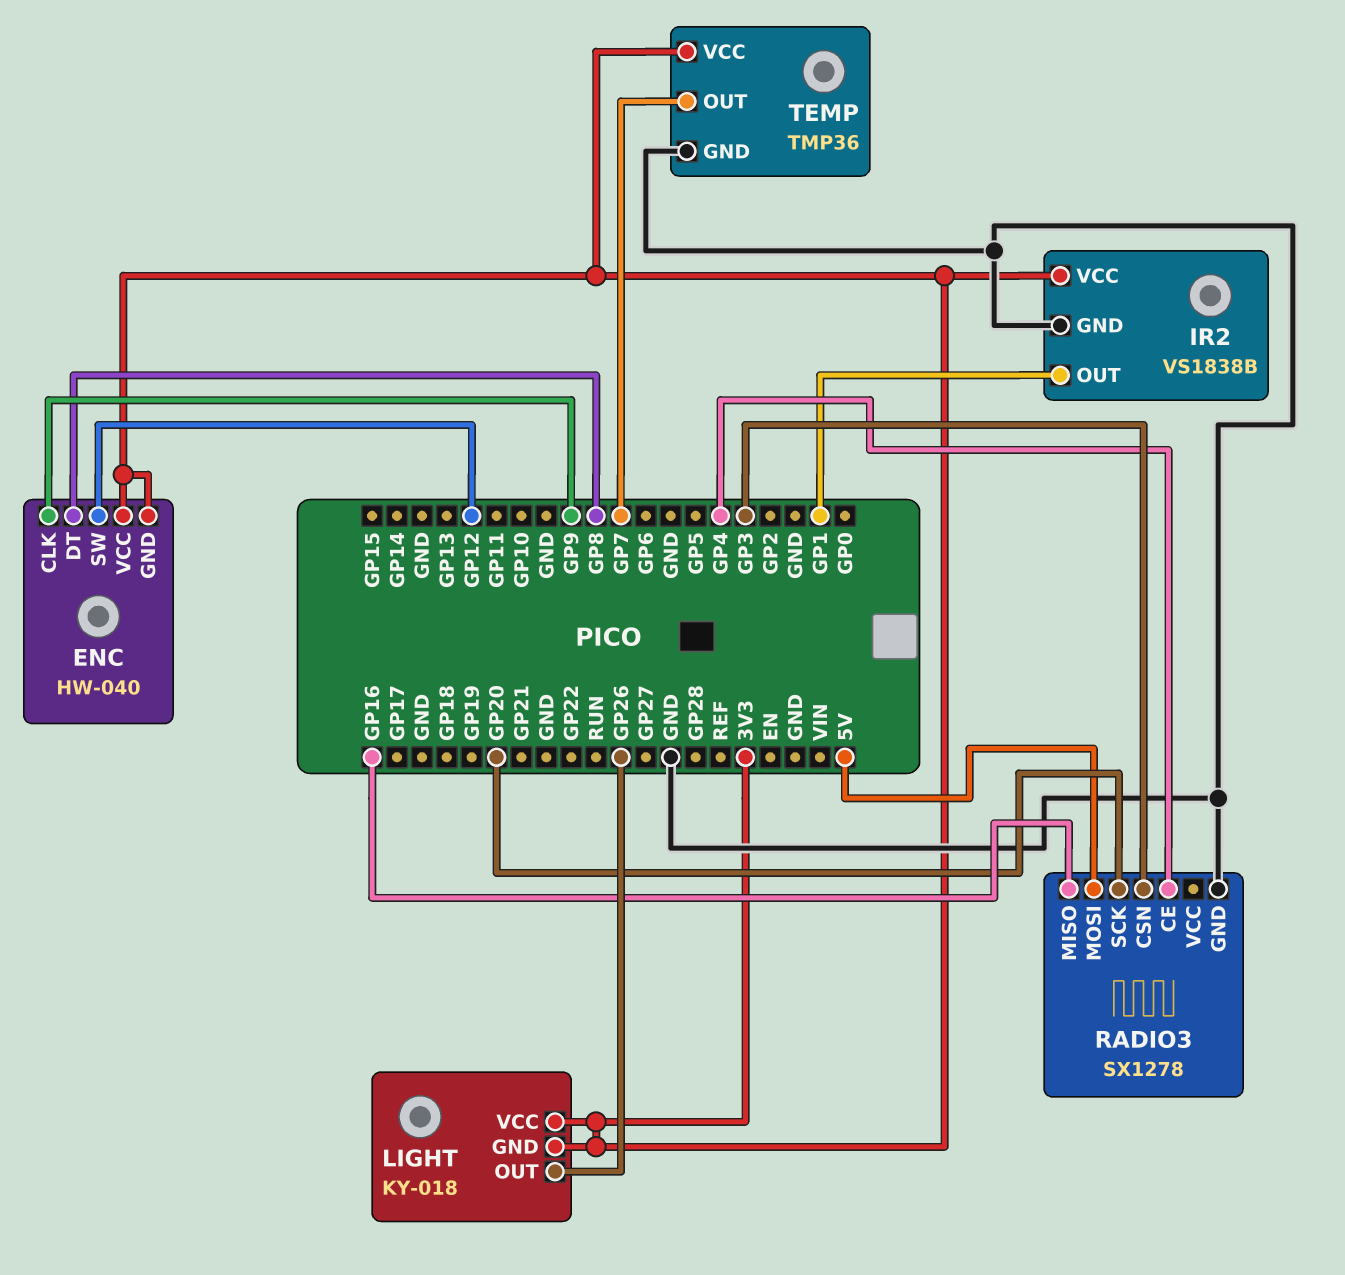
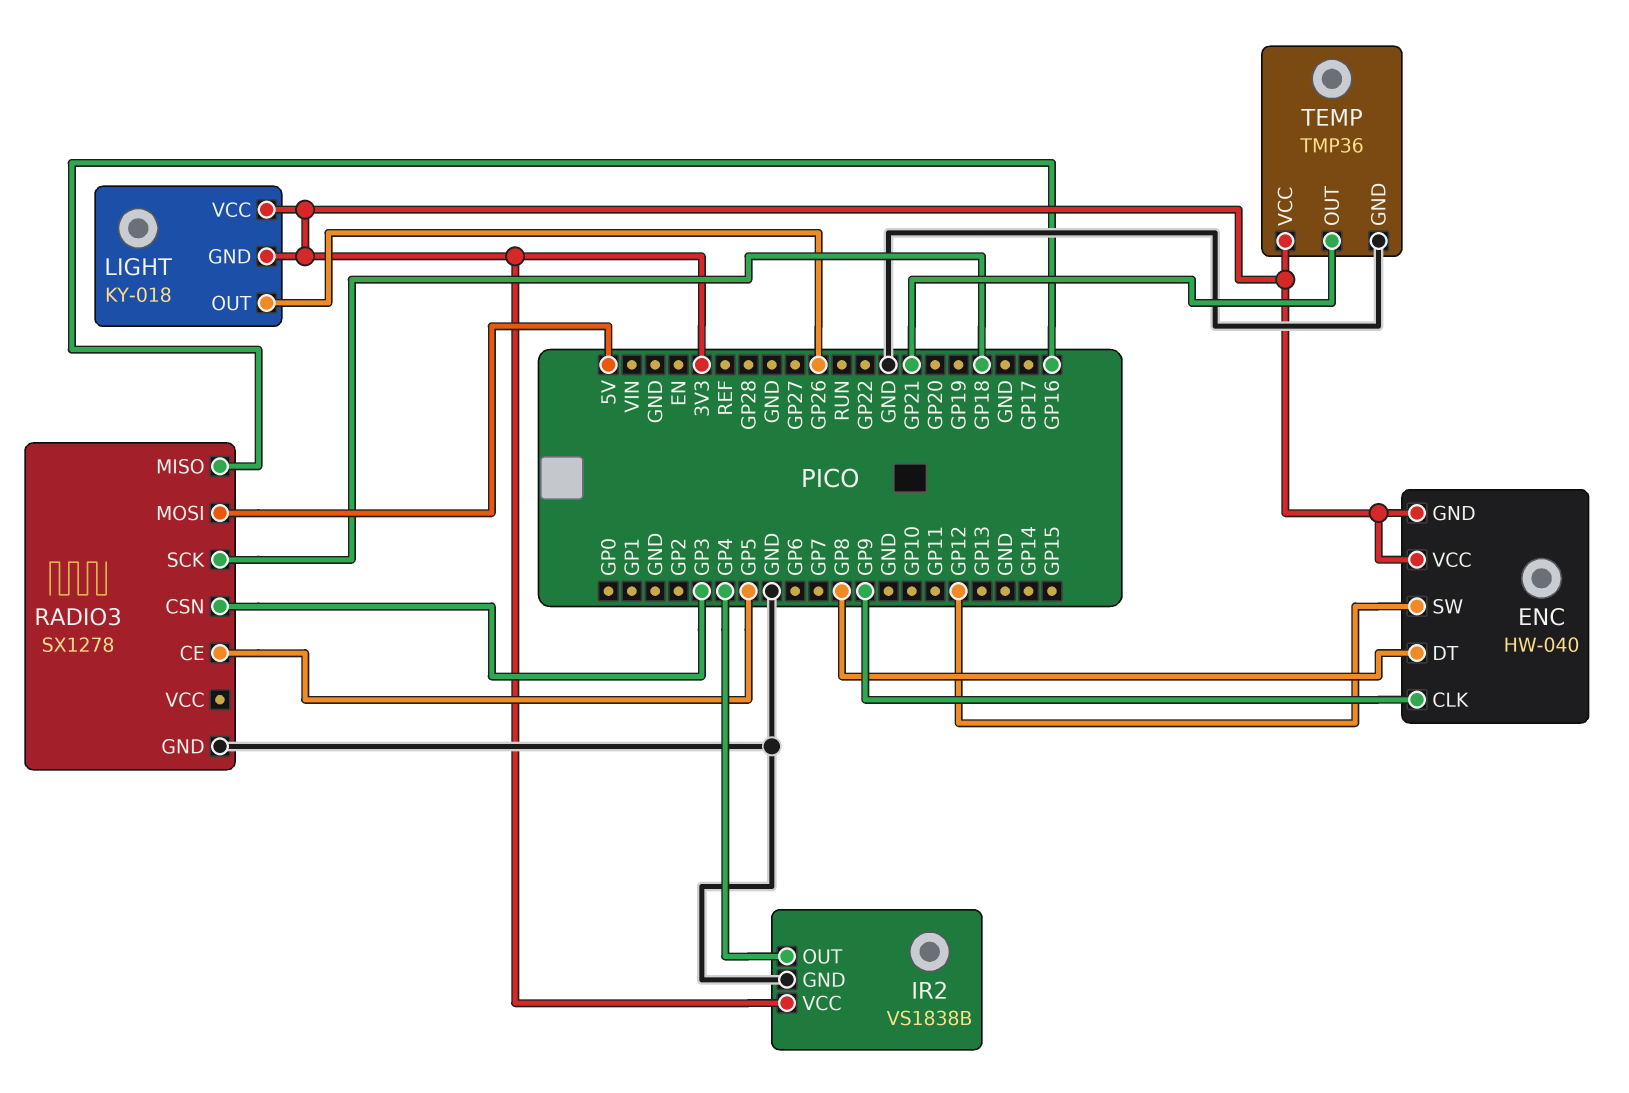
IR2 pin OUT: GP1 -> GP4
RADIO3 pin CE: GP4 -> GP5
RADIO3 pin SCK: GP20 -> GP18
TEMP pin OUT: GP7 -> GP21

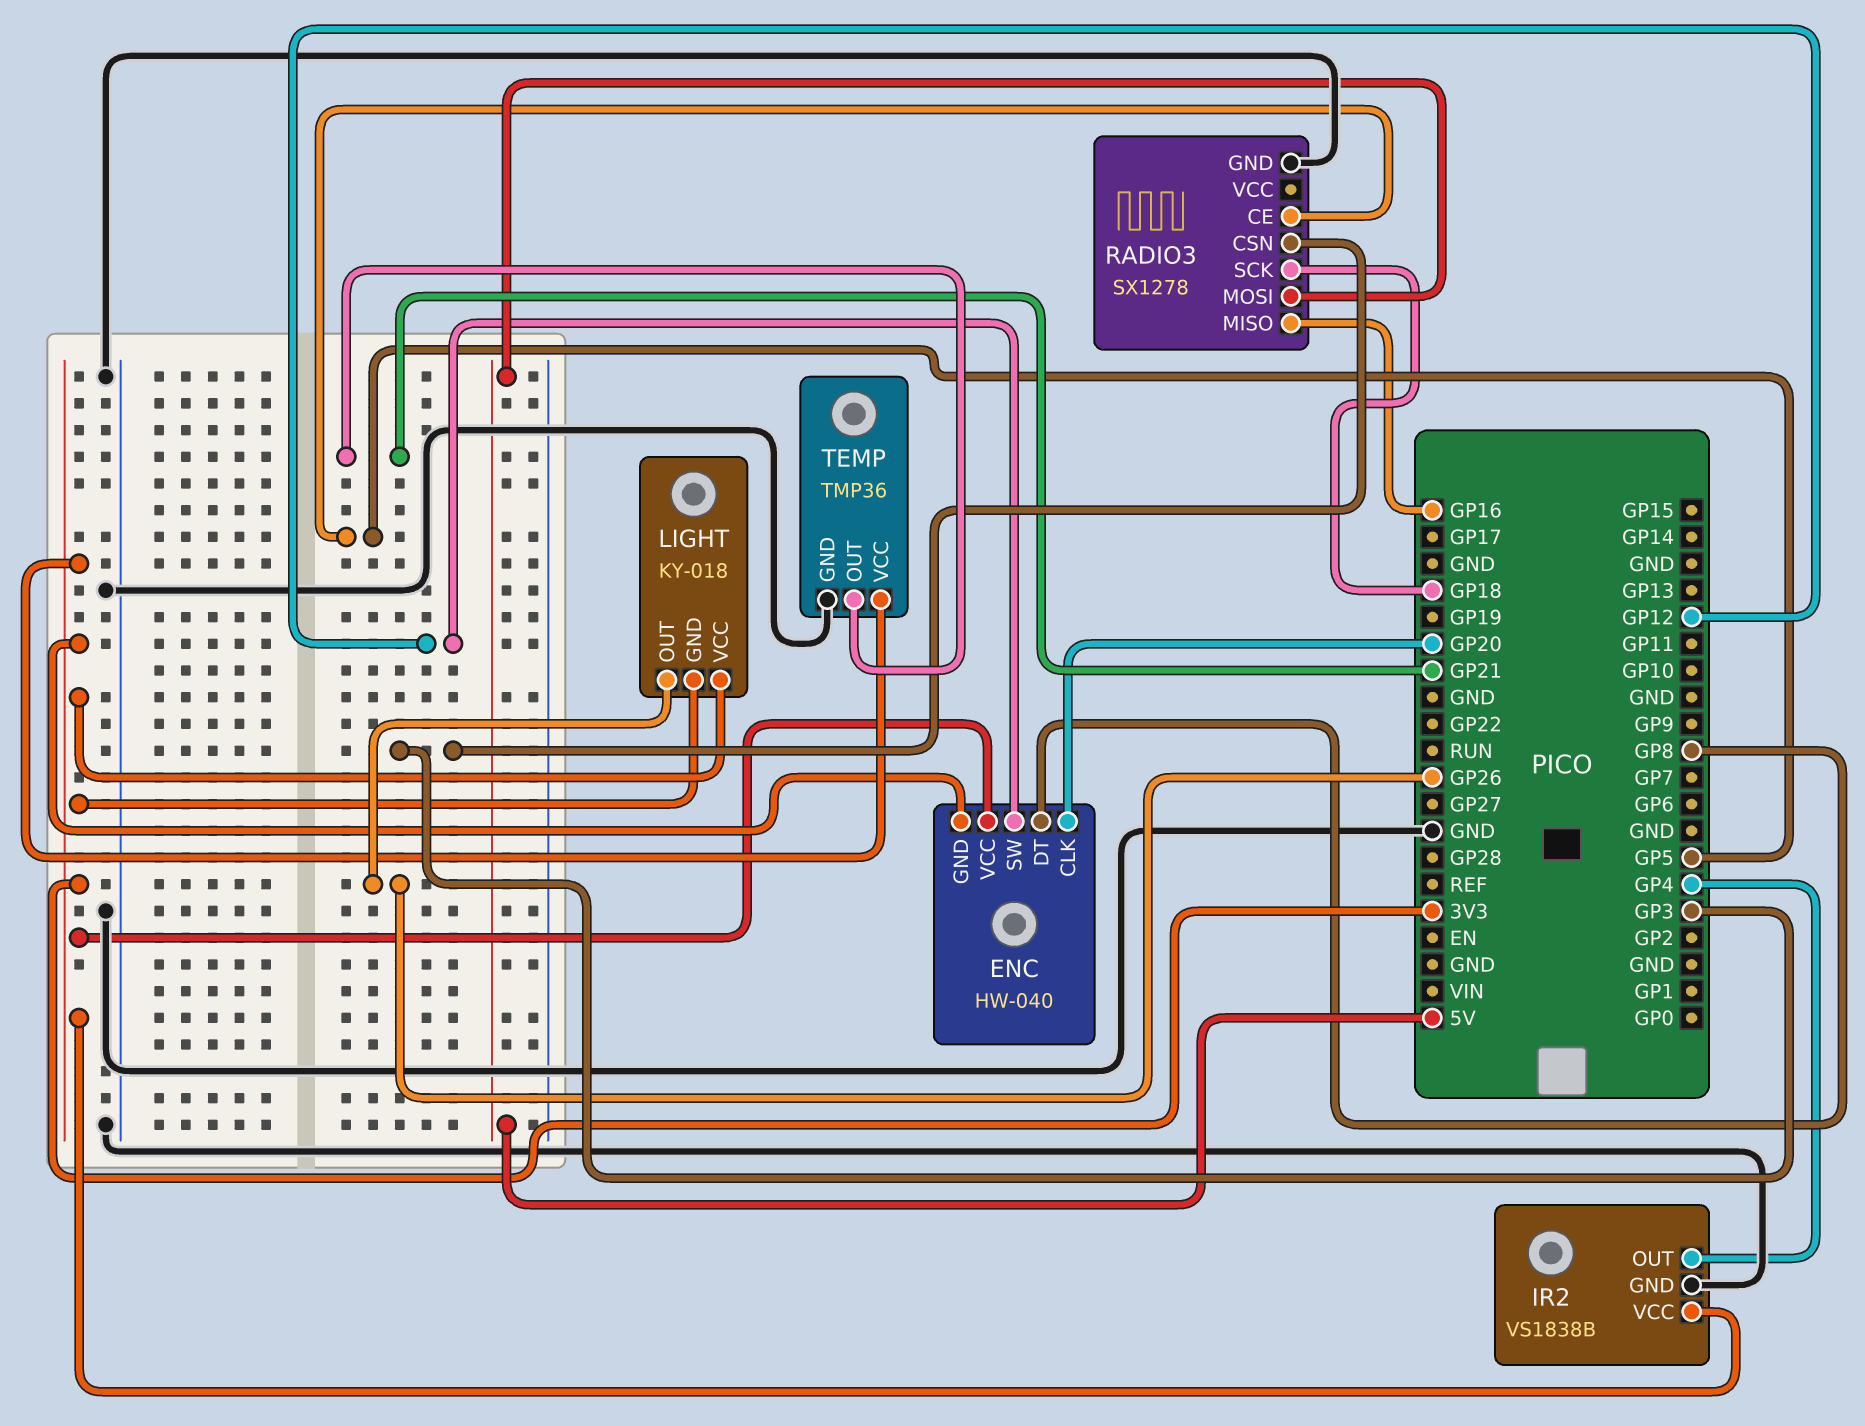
ENC pin CLK: GP9 -> GP20

